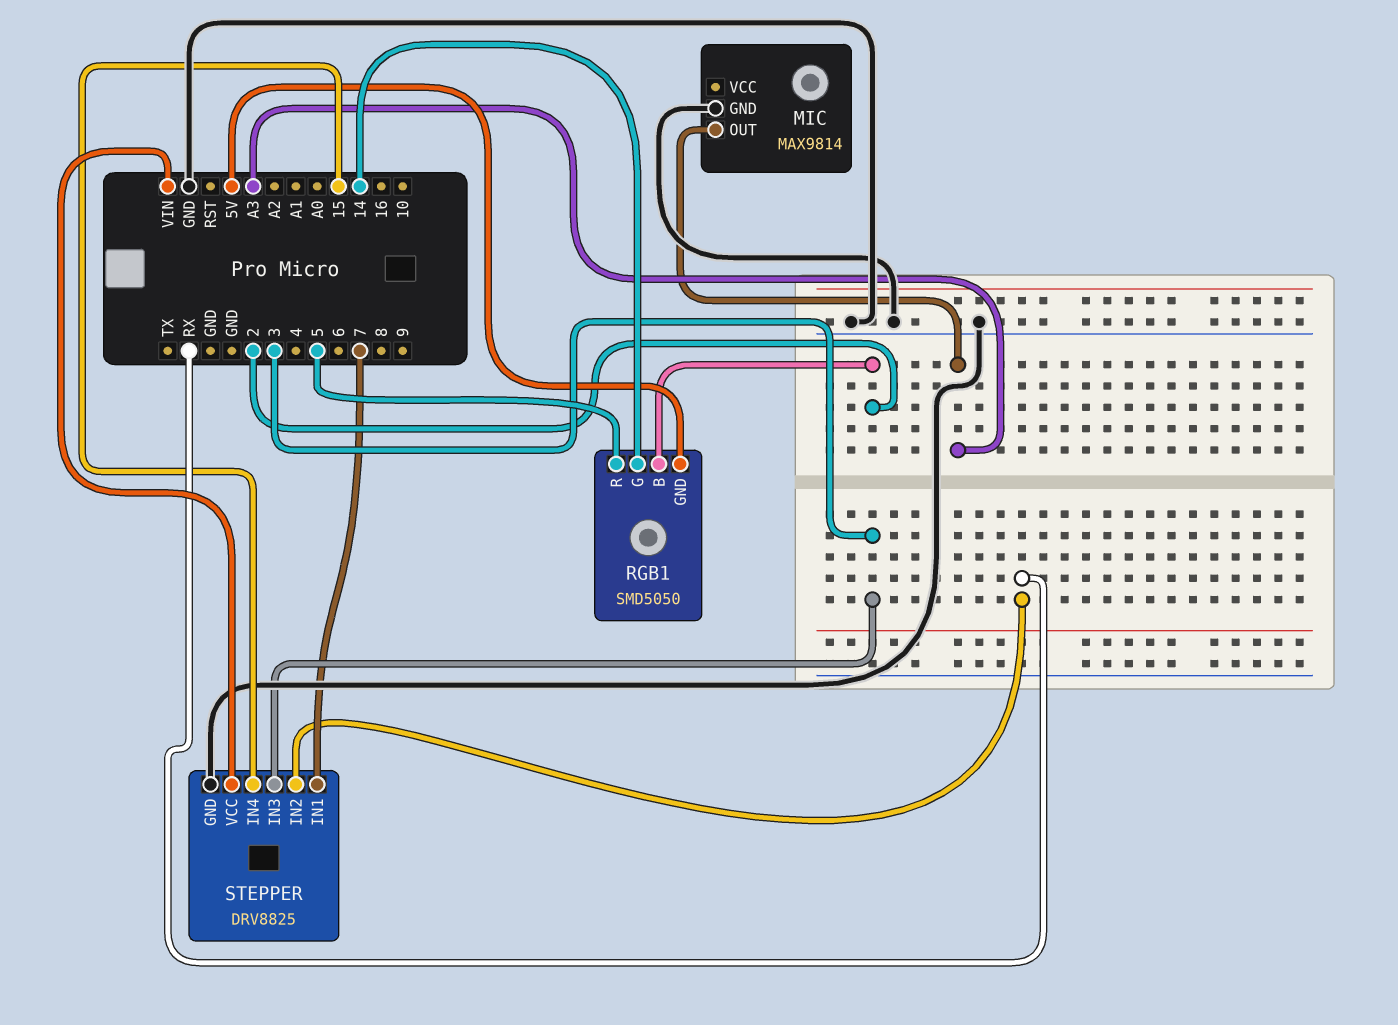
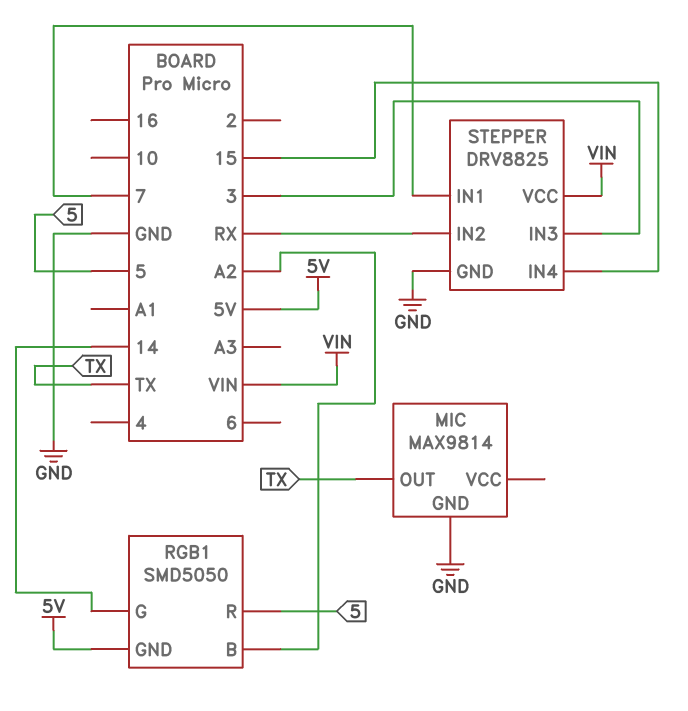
MIC pin OUT: A3 -> TX
RGB1 pin B: 2 -> A2

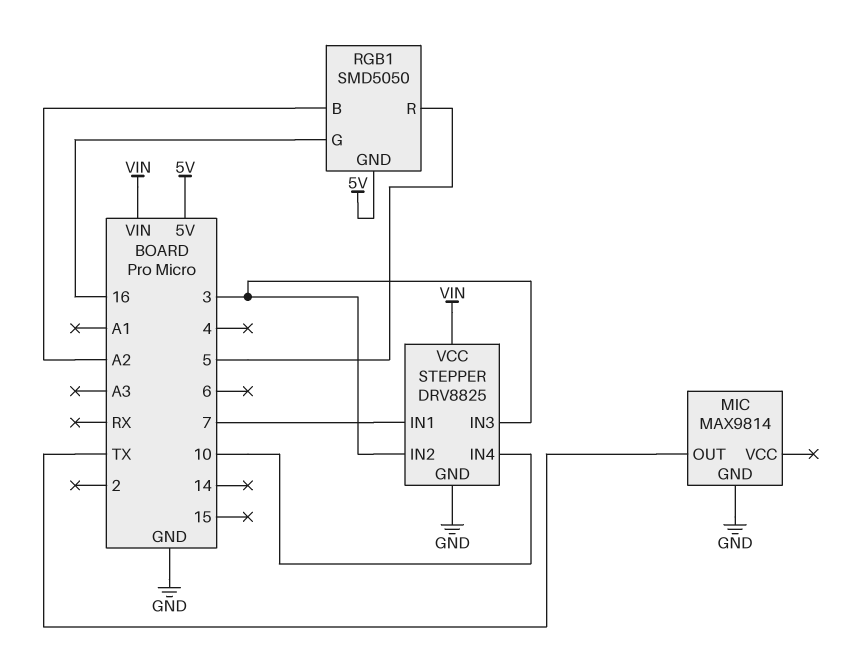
RGB1 pin G: 14 -> 16
STEPPER pin IN2: RX -> 3
STEPPER pin IN4: 15 -> 10

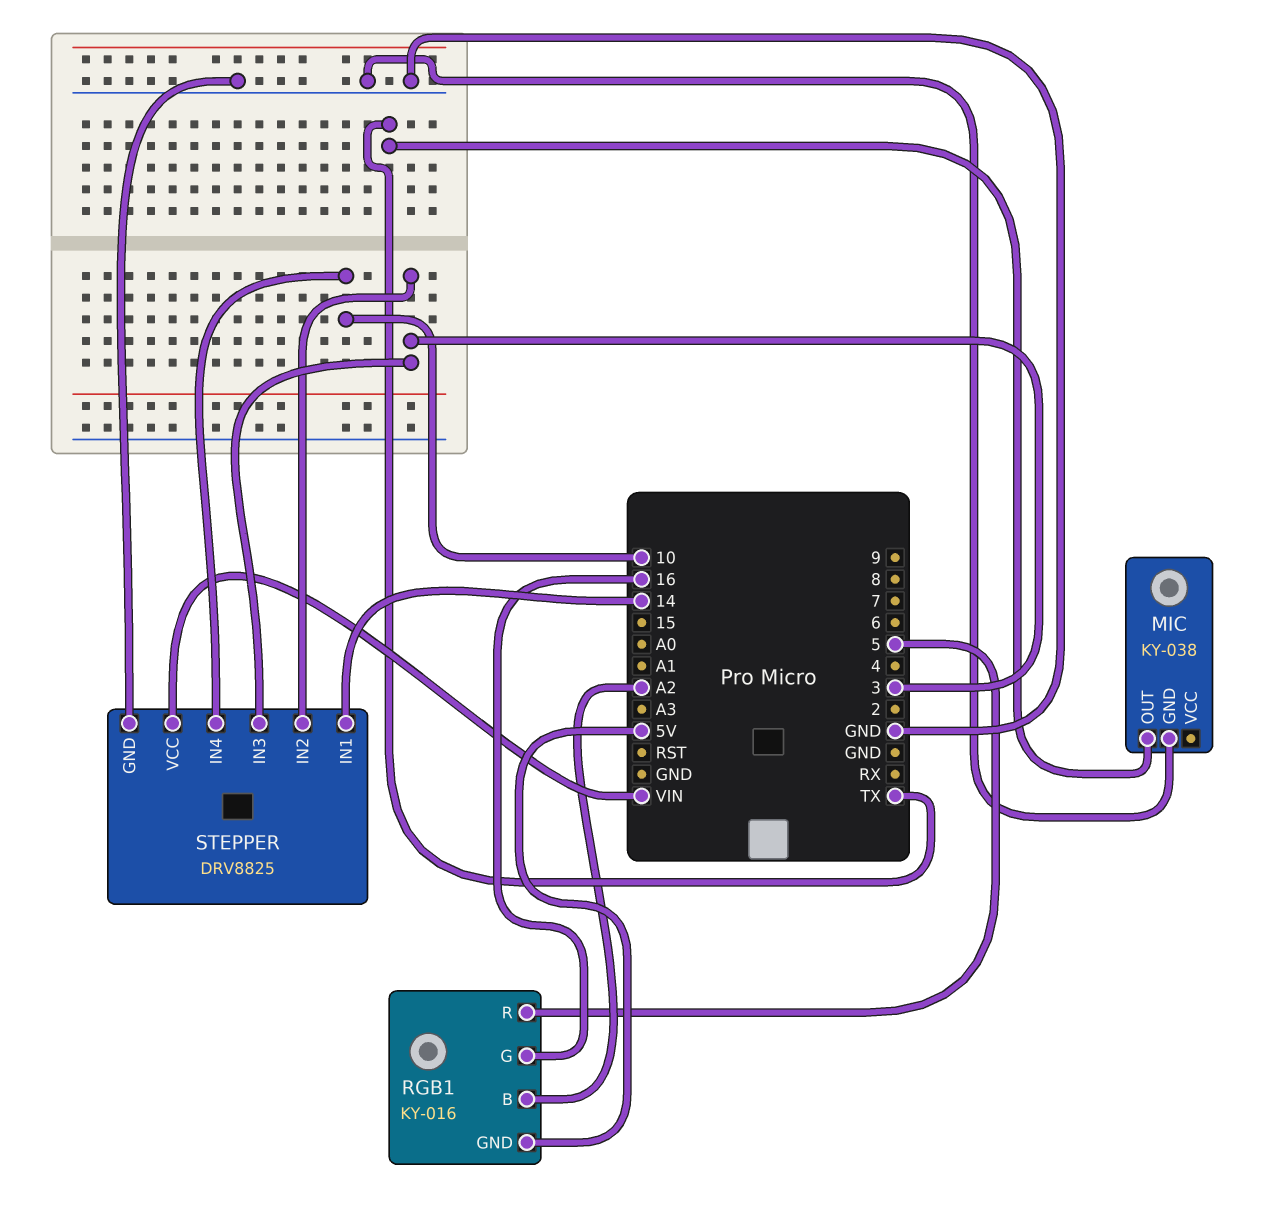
MIC: MAX9814 -> KY-038
RGB1: SMD5050 -> KY-016
STEPPER pin IN1: 7 -> 14

